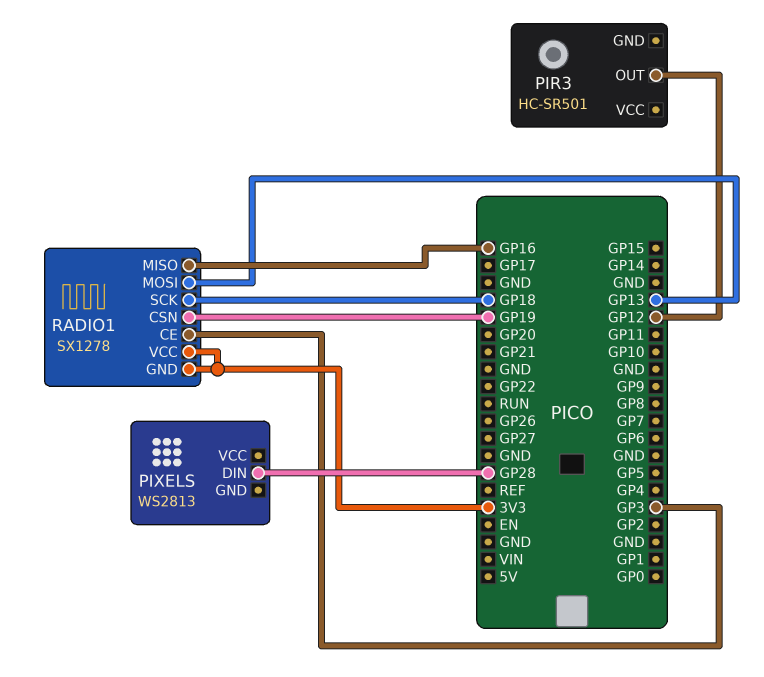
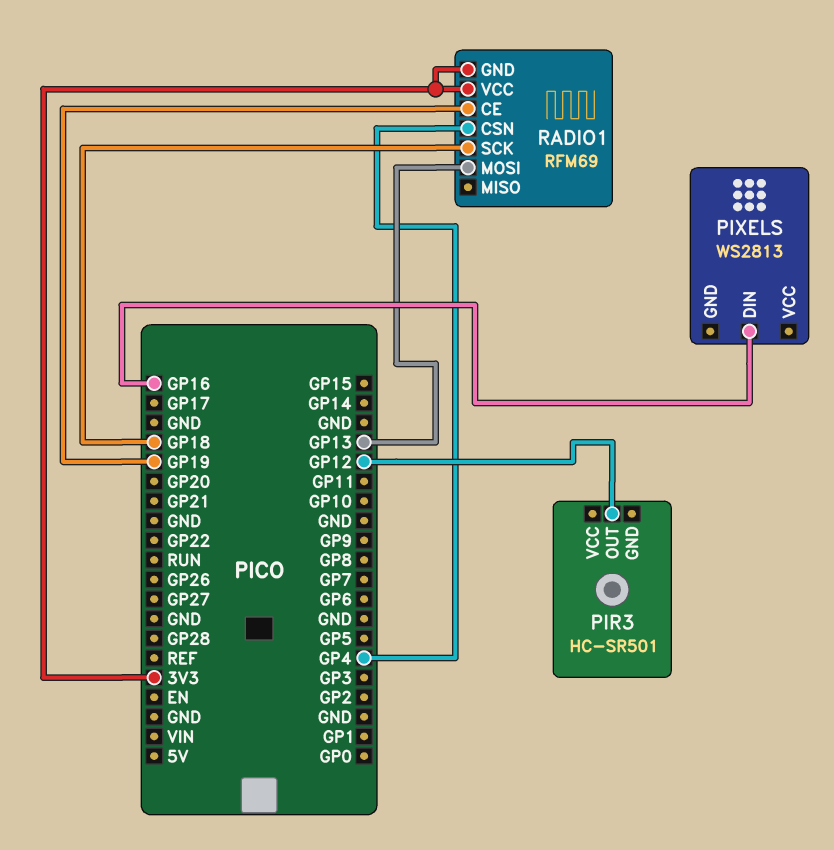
PIXELS pin DIN: GP28 -> GP16
RADIO1: SX1278 -> RFM69
RADIO1 pin CE: GP3 -> GP19
RADIO1 pin CSN: GP19 -> GP4
RADIO1 pin MISO: GP16 -> none

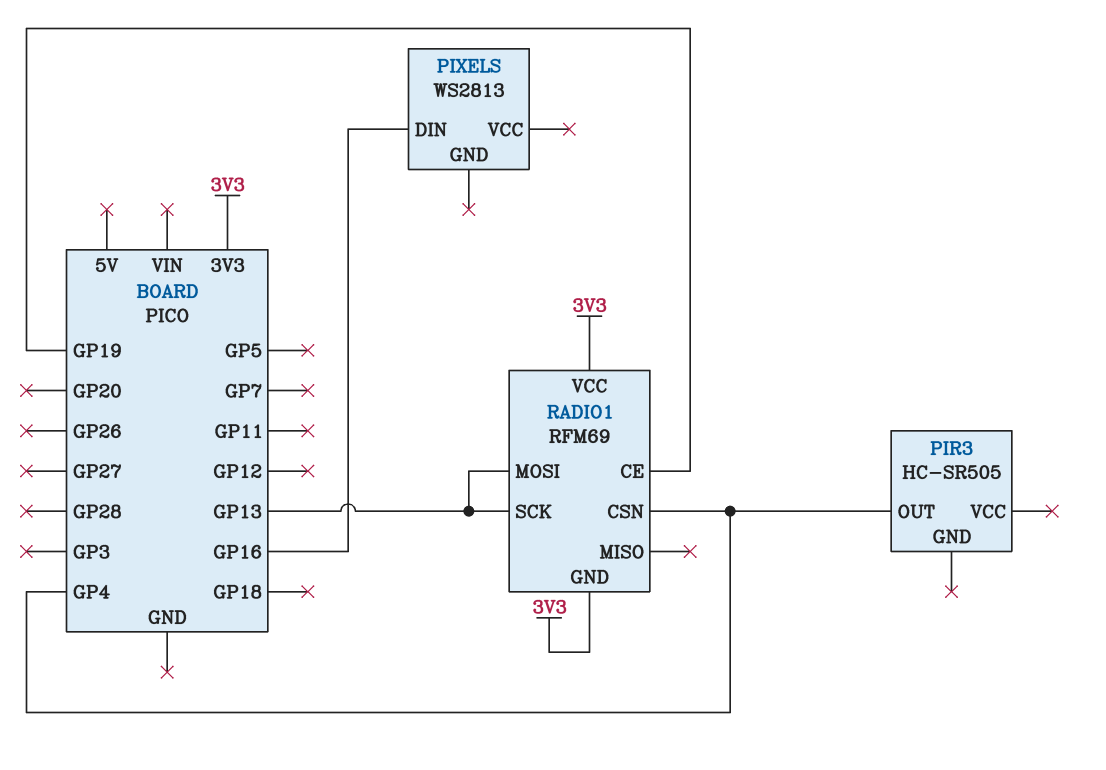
PIR3: HC-SR501 -> HC-SR505
PIR3 pin OUT: GP12 -> GP4
RADIO1 pin SCK: GP18 -> GP13

